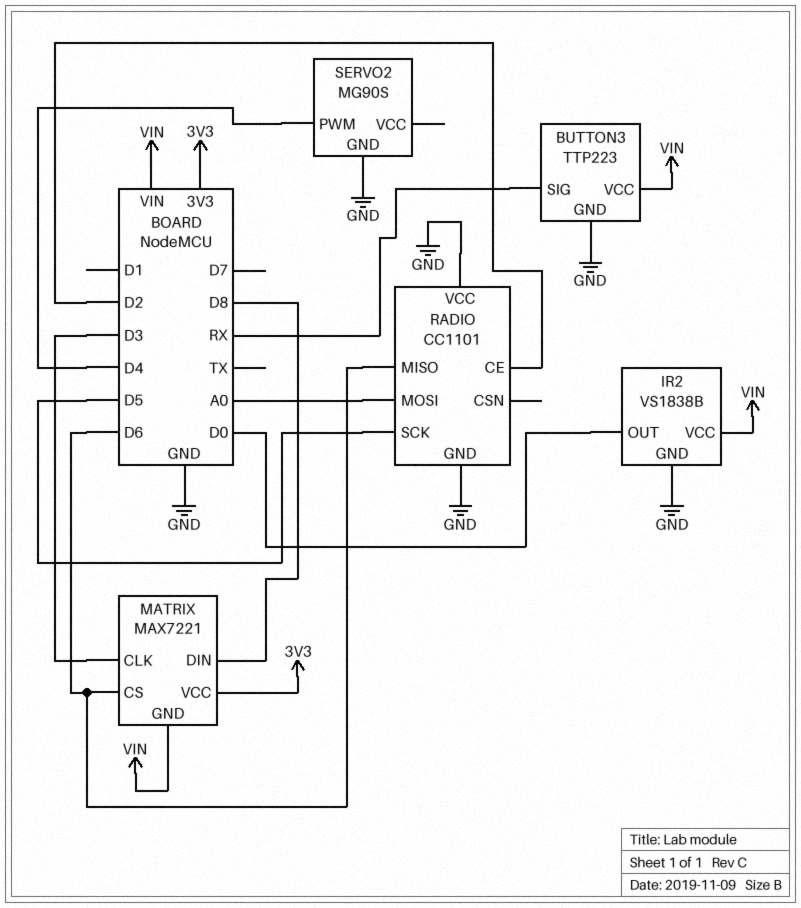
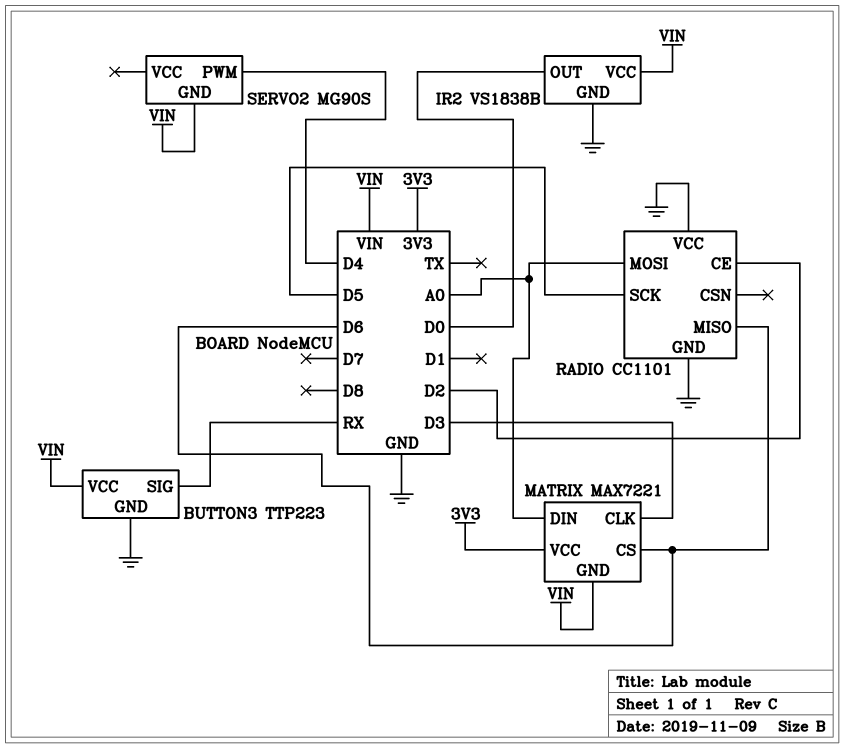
MATRIX pin DIN: D8 -> A0
SERVO2 pin GND: GND -> VIN

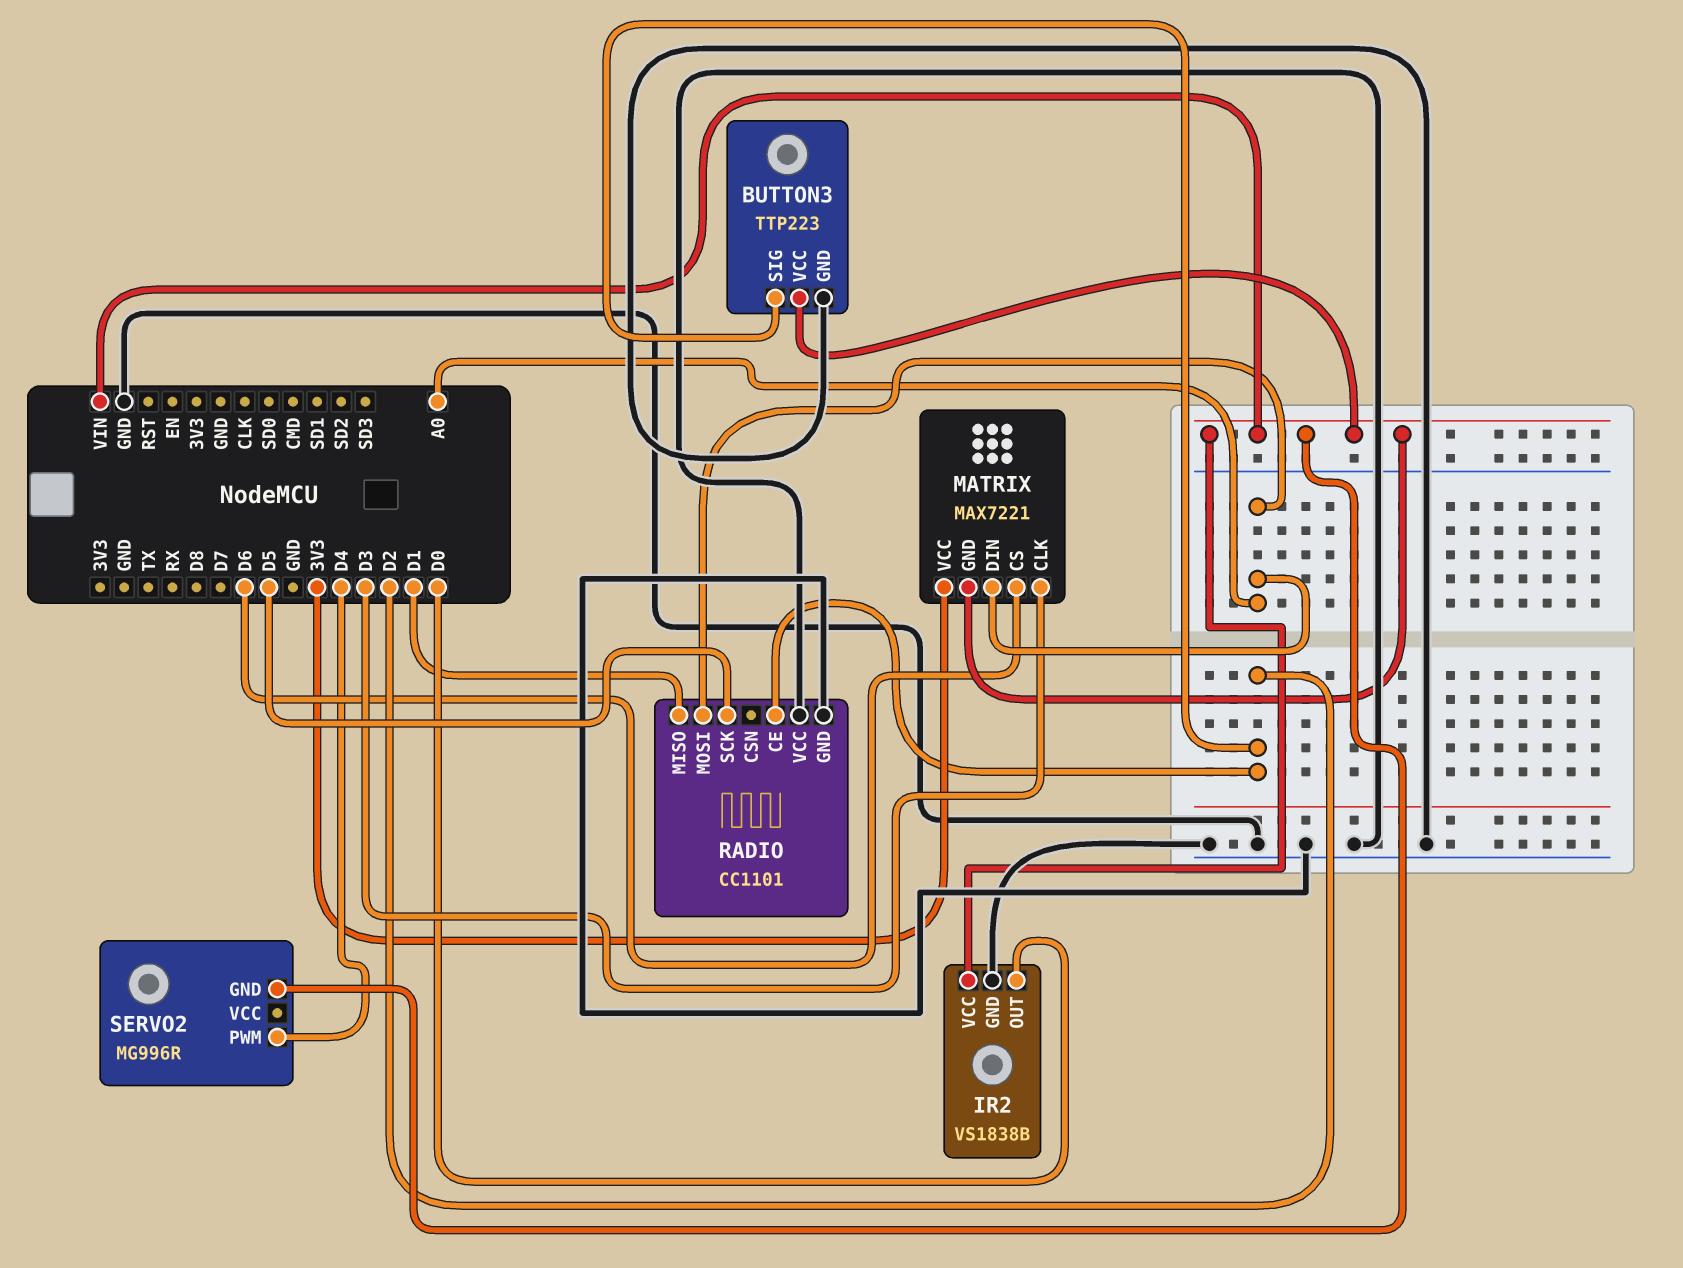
BUTTON3 pin SIG: RX -> D2
RADIO pin MISO: D6 -> D1
SERVO2: MG90S -> MG996R

